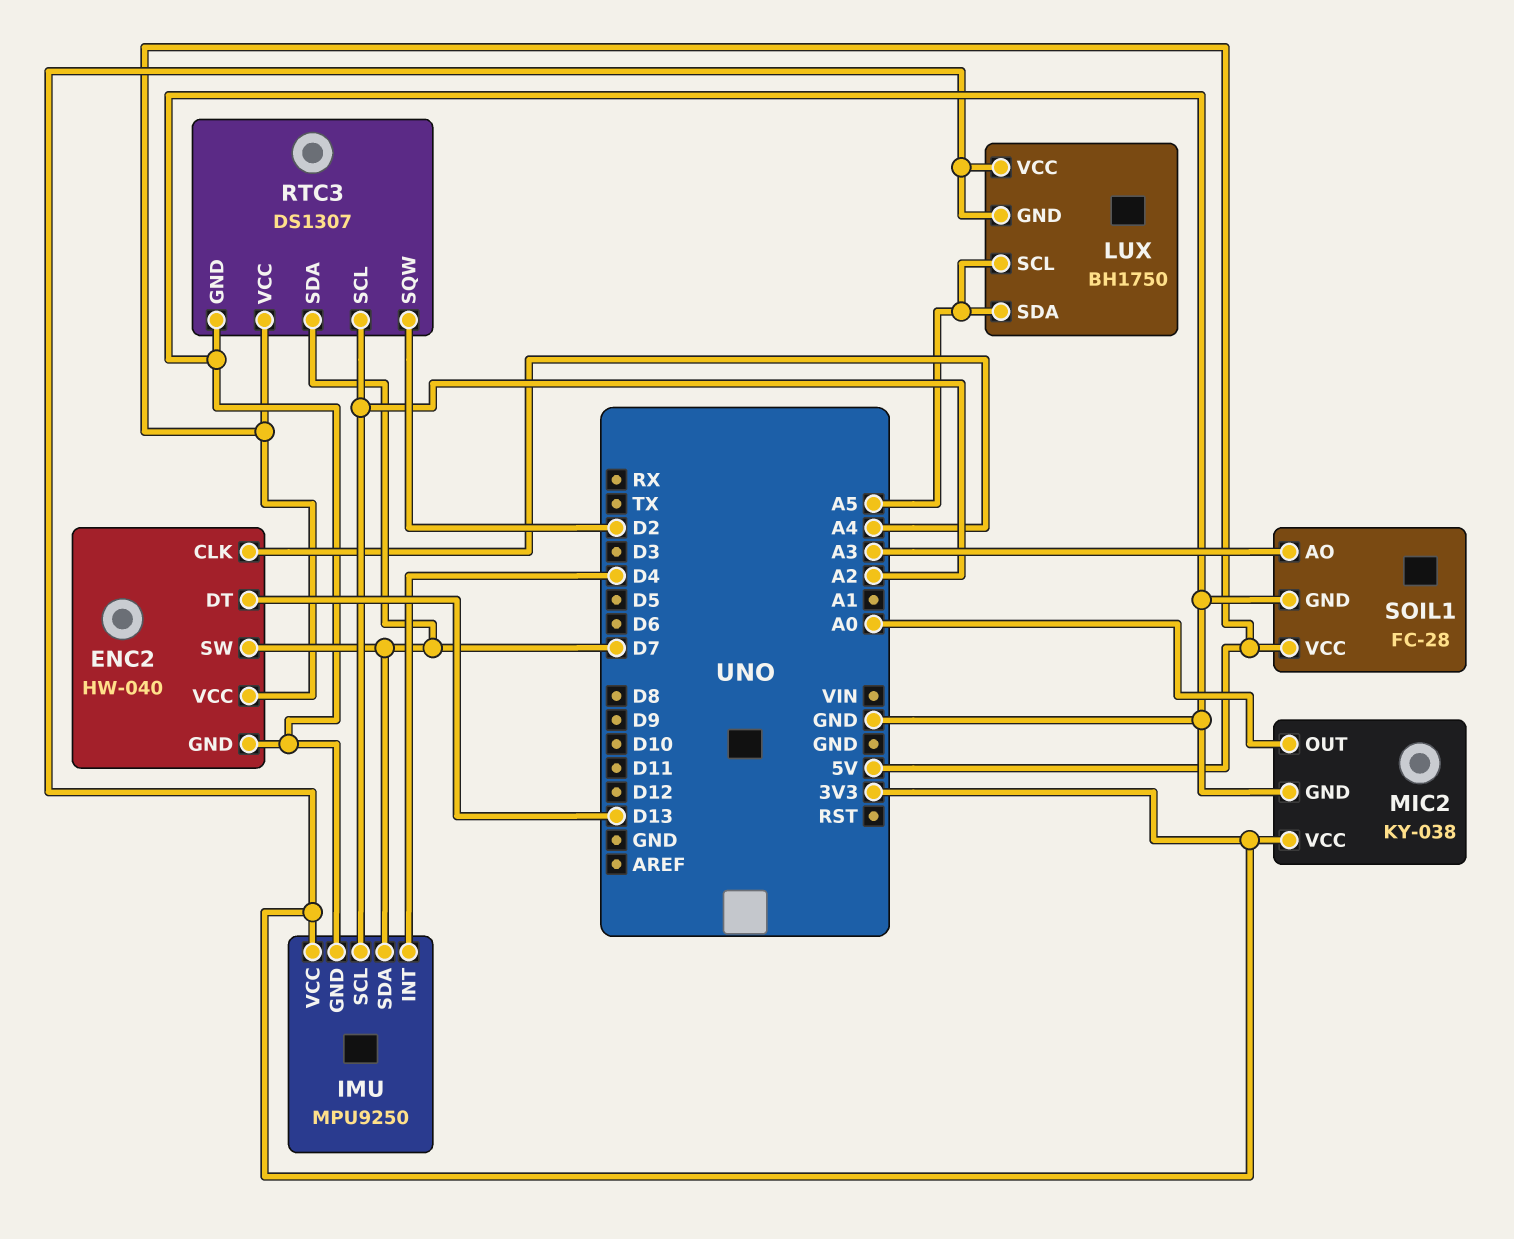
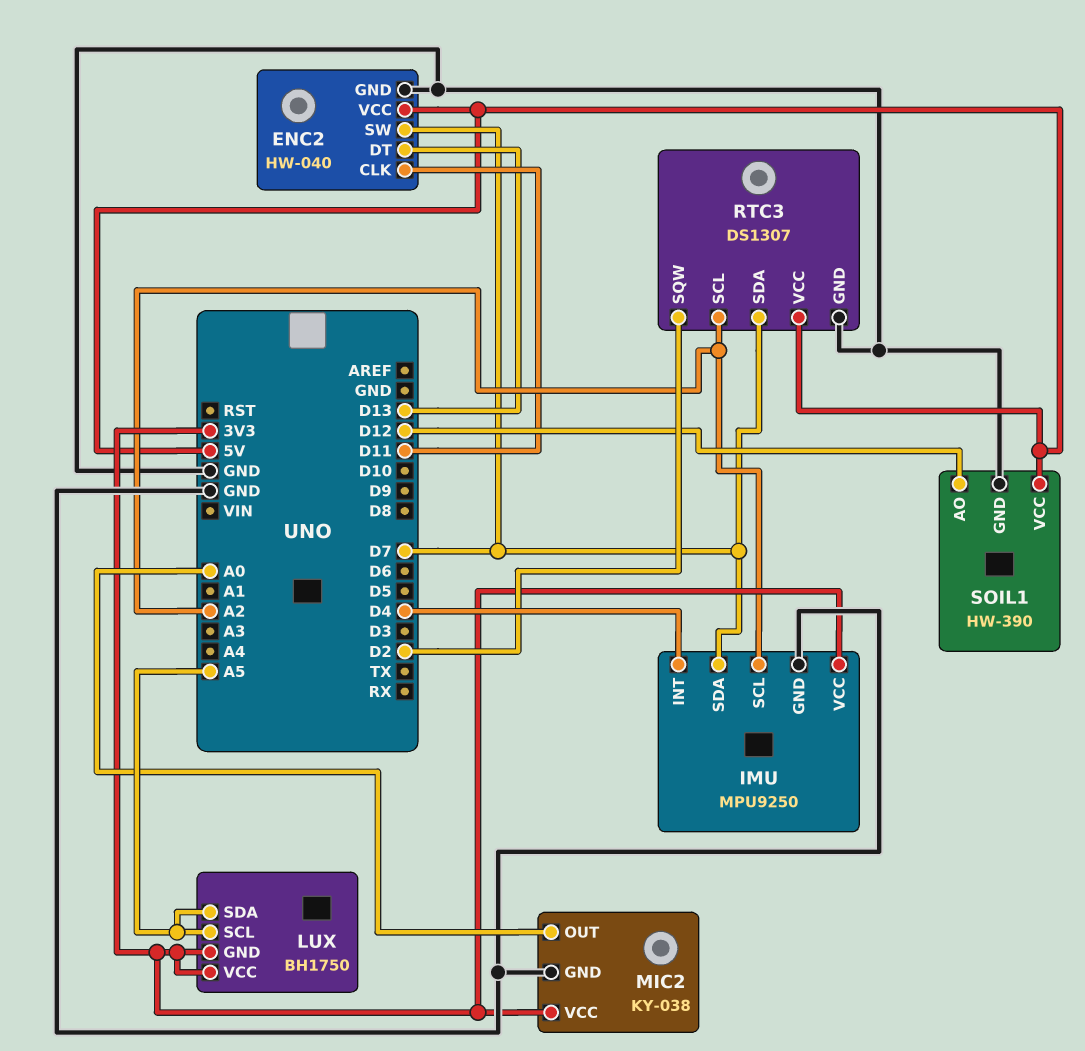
ENC2 pin CLK: A4 -> D11
SOIL1: FC-28 -> HW-390
SOIL1 pin AO: A3 -> D12

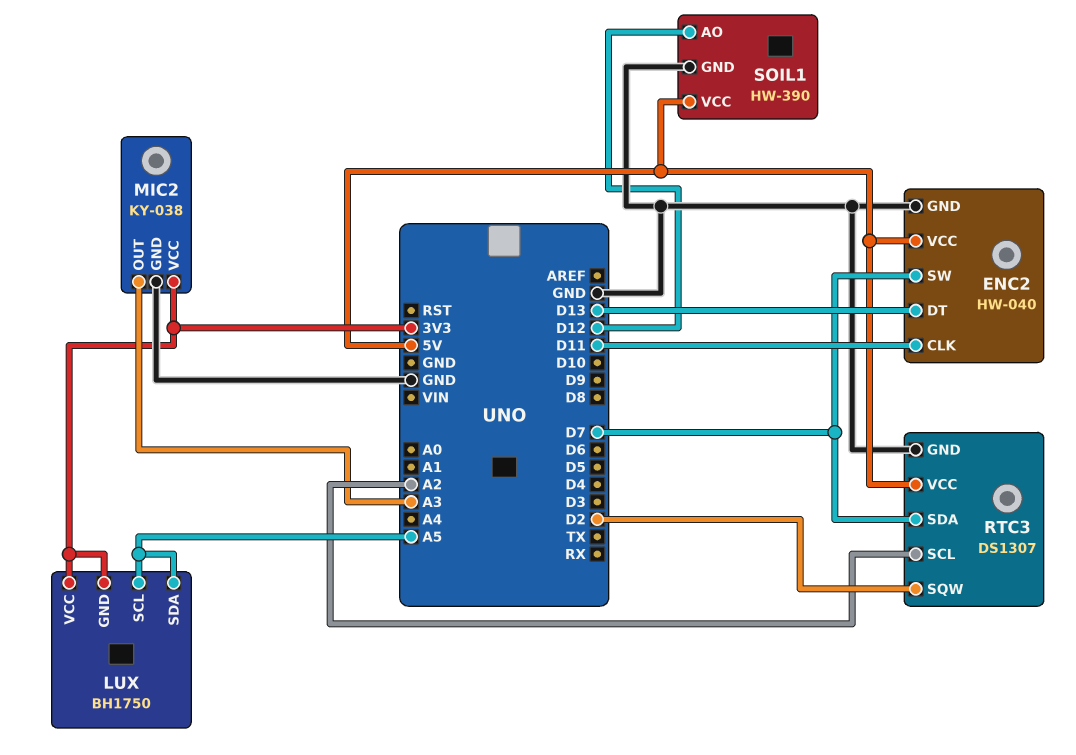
IMU: MPU9250 -> none
IMU pin GND: GND -> none
IMU pin INT: D4 -> none
IMU pin SCL: A2 -> none
IMU pin SDA: D7 -> none
IMU pin VCC: 3V3 -> none
MIC2 pin OUT: A0 -> A3

